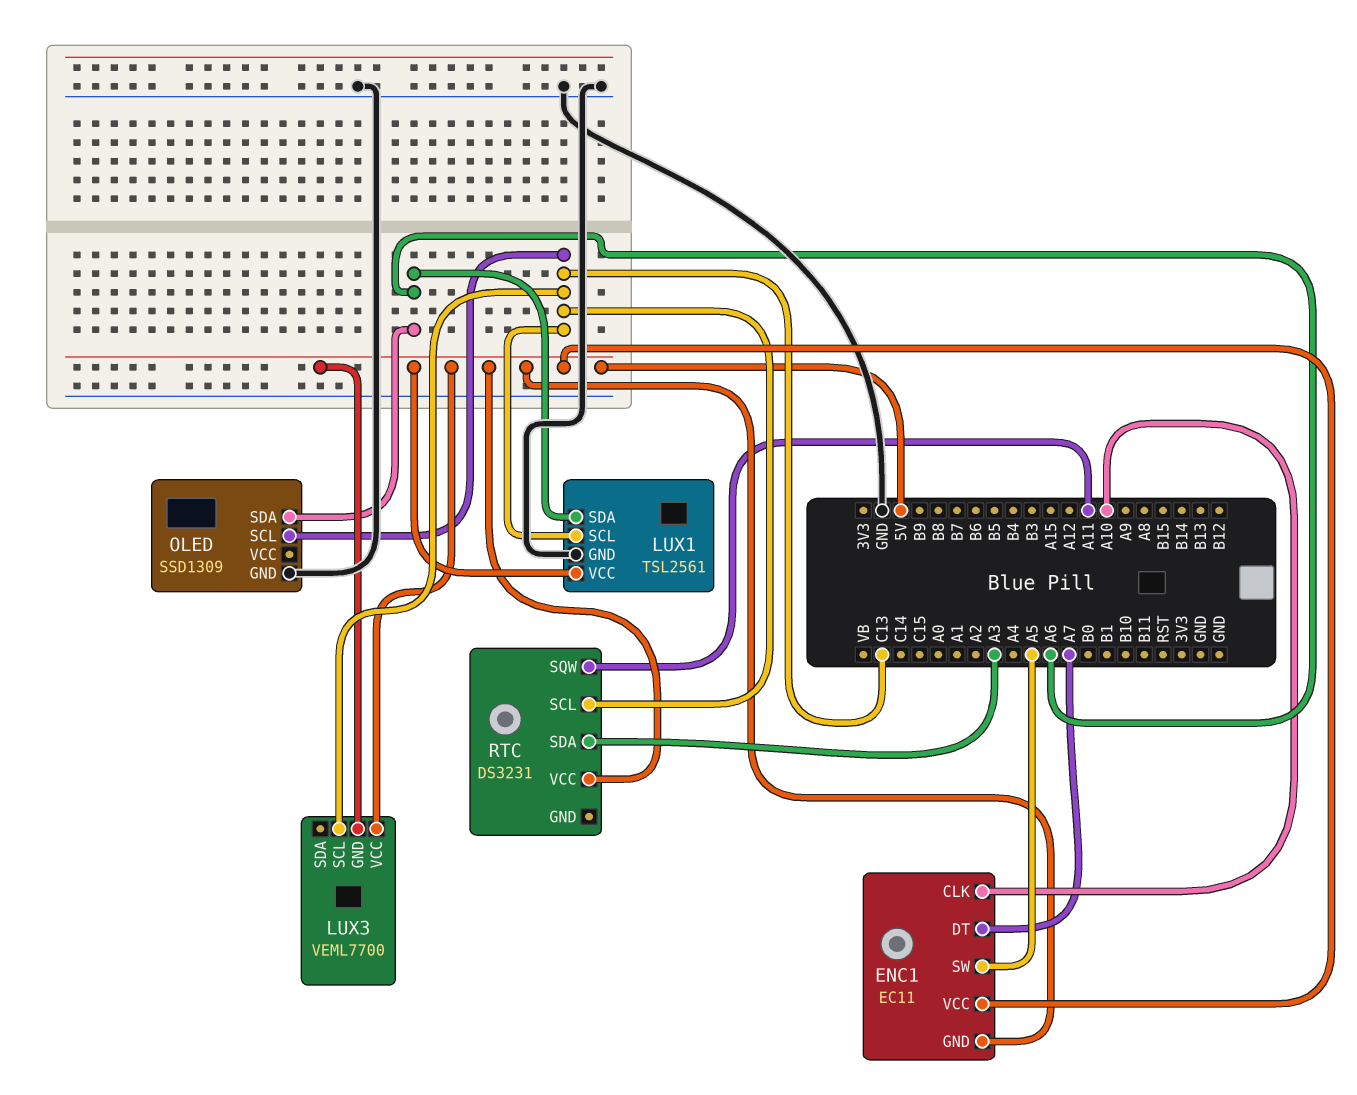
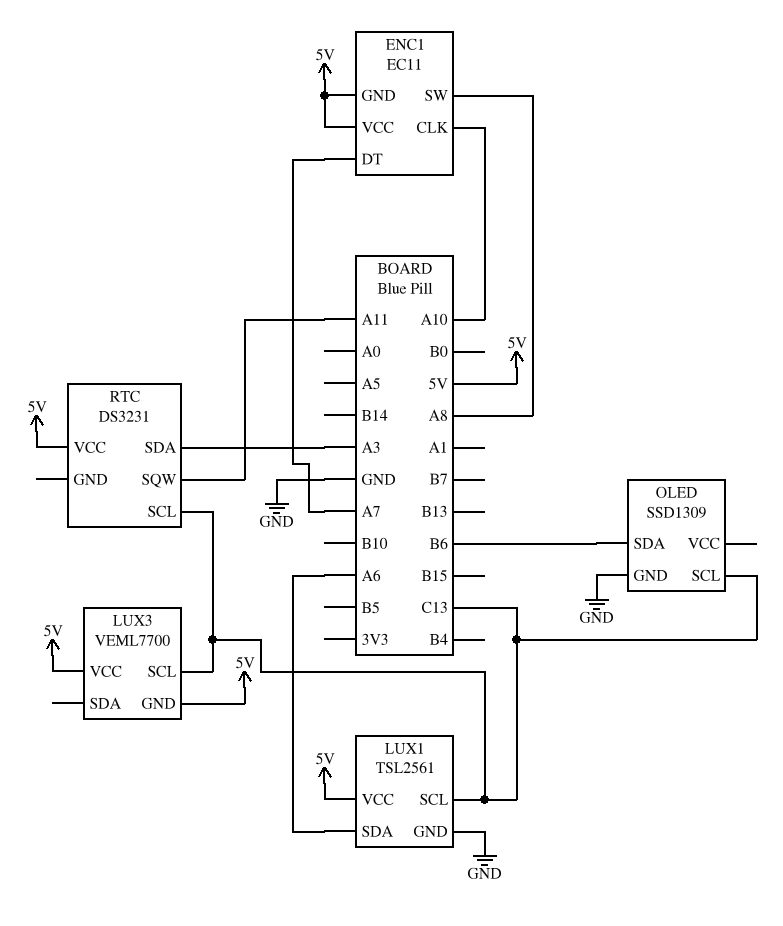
ENC1 pin SW: A5 -> A8
OLED pin SDA: A6 -> B6

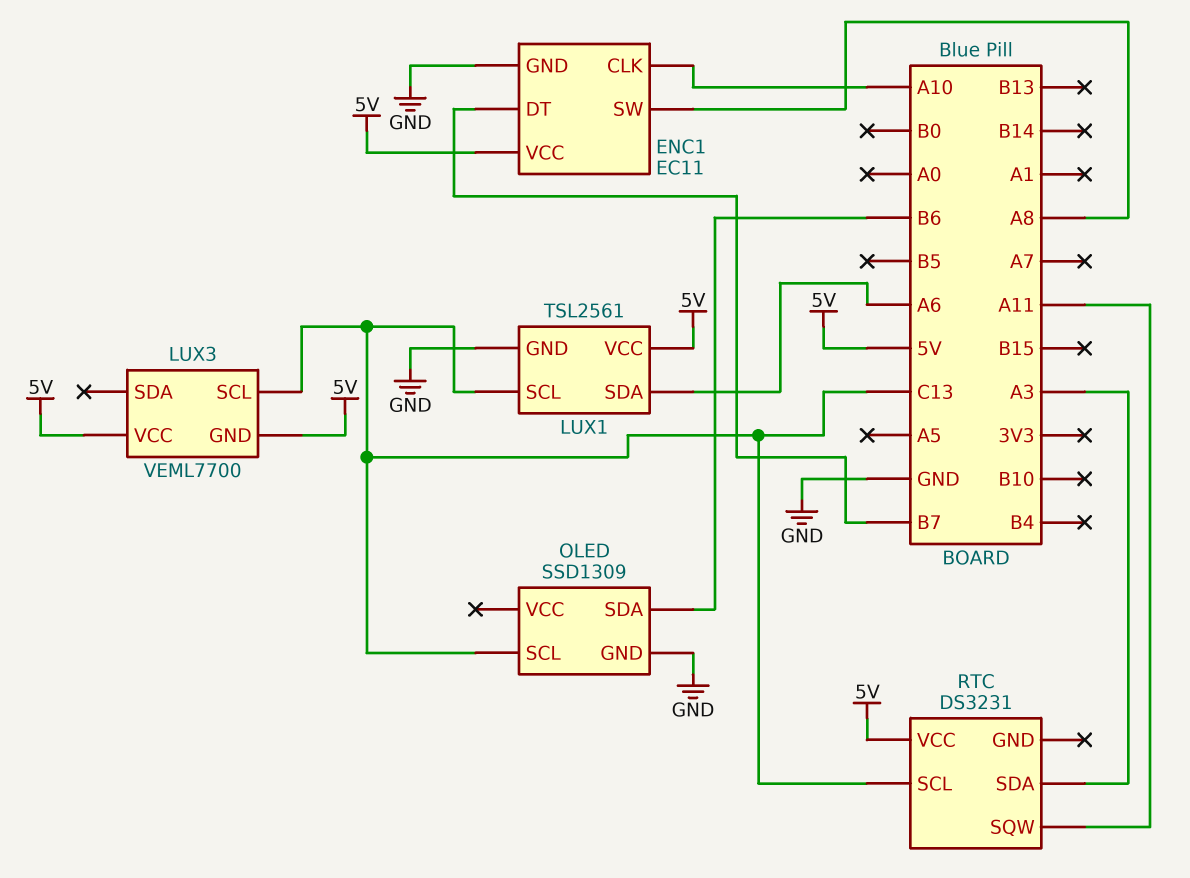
ENC1 pin DT: A7 -> B7
ENC1 pin GND: 5V -> GND

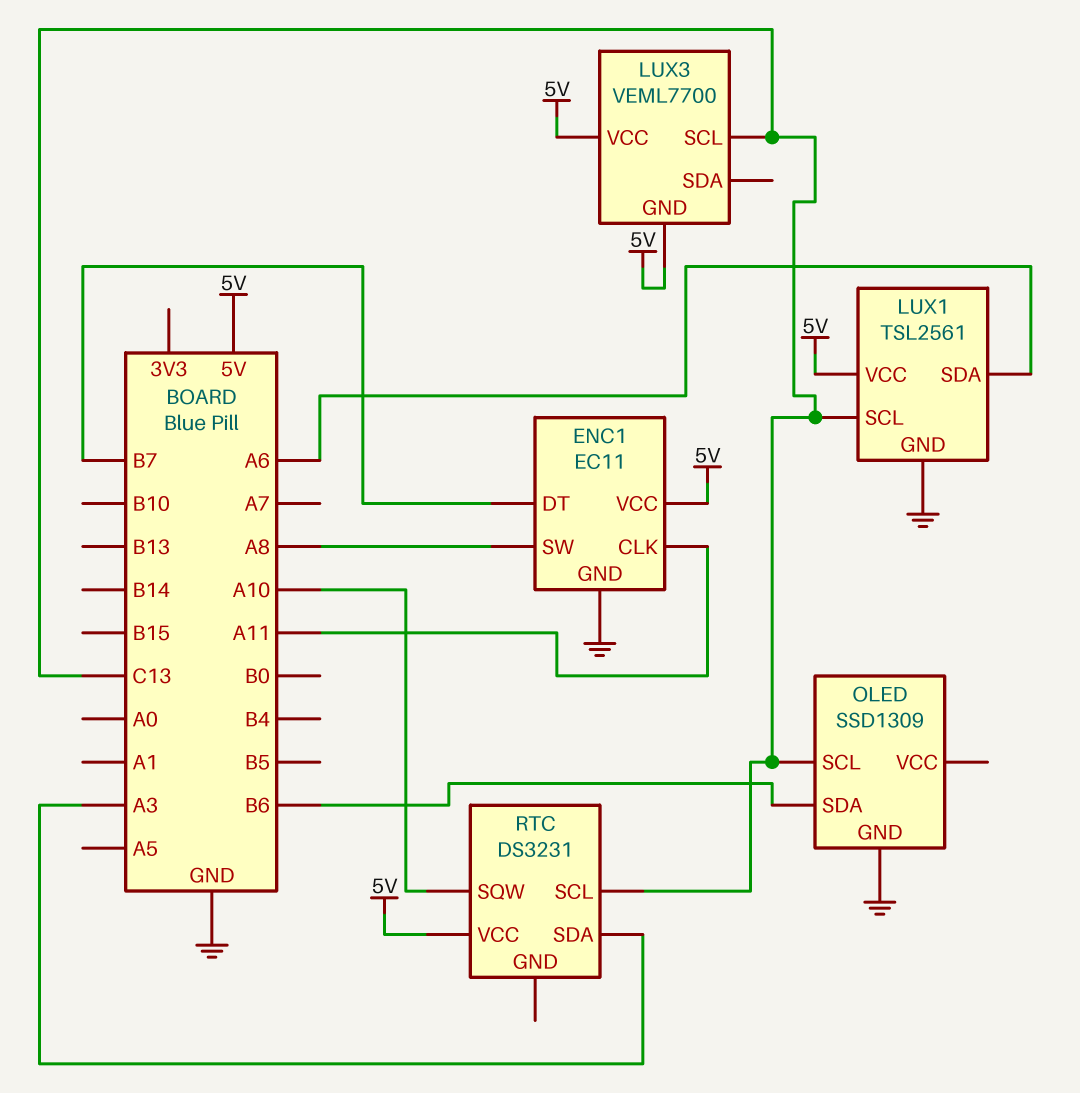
ENC1 pin CLK: A10 -> A11
RTC pin SQW: A11 -> A10

